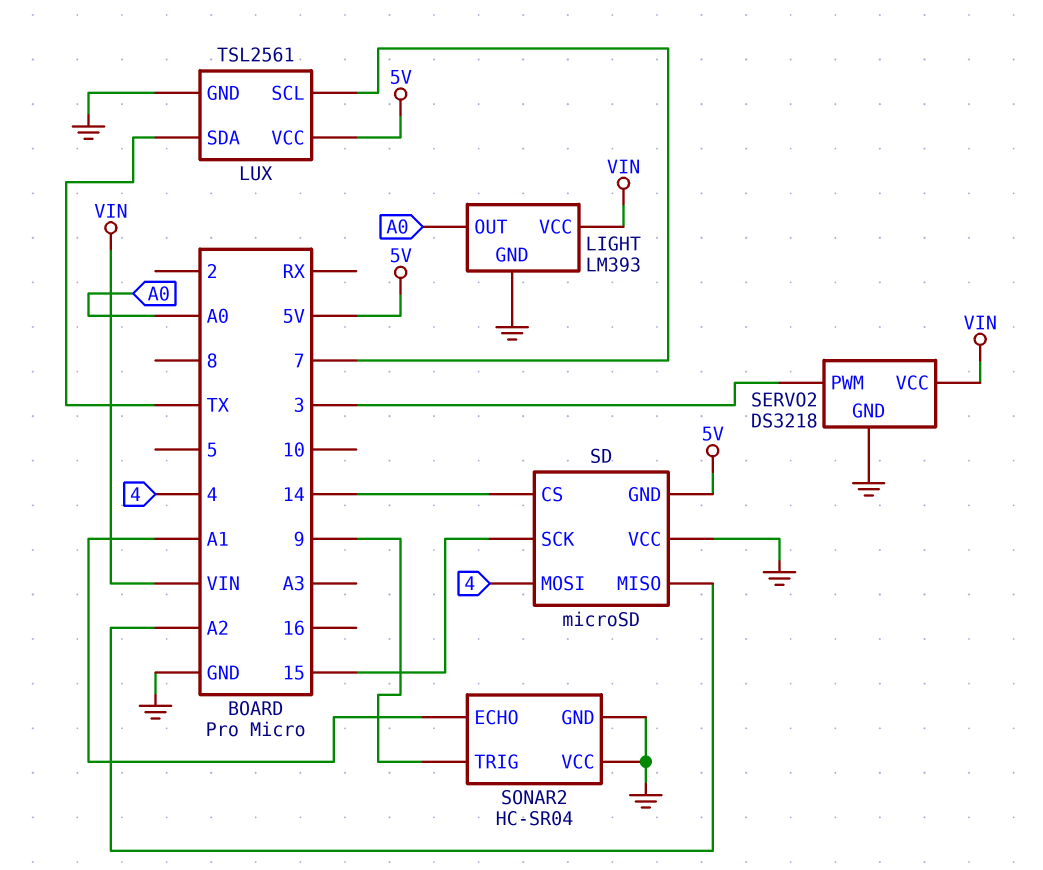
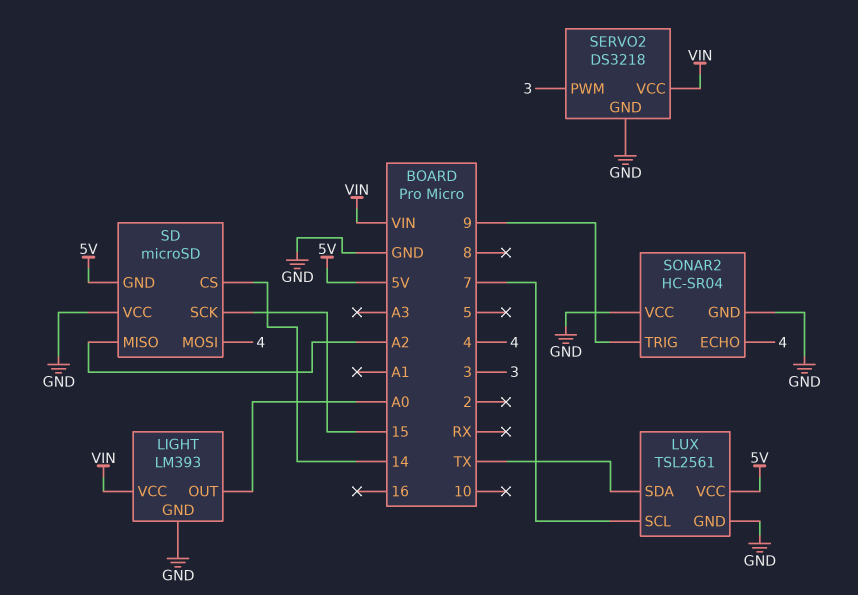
SONAR2 pin ECHO: A1 -> 4

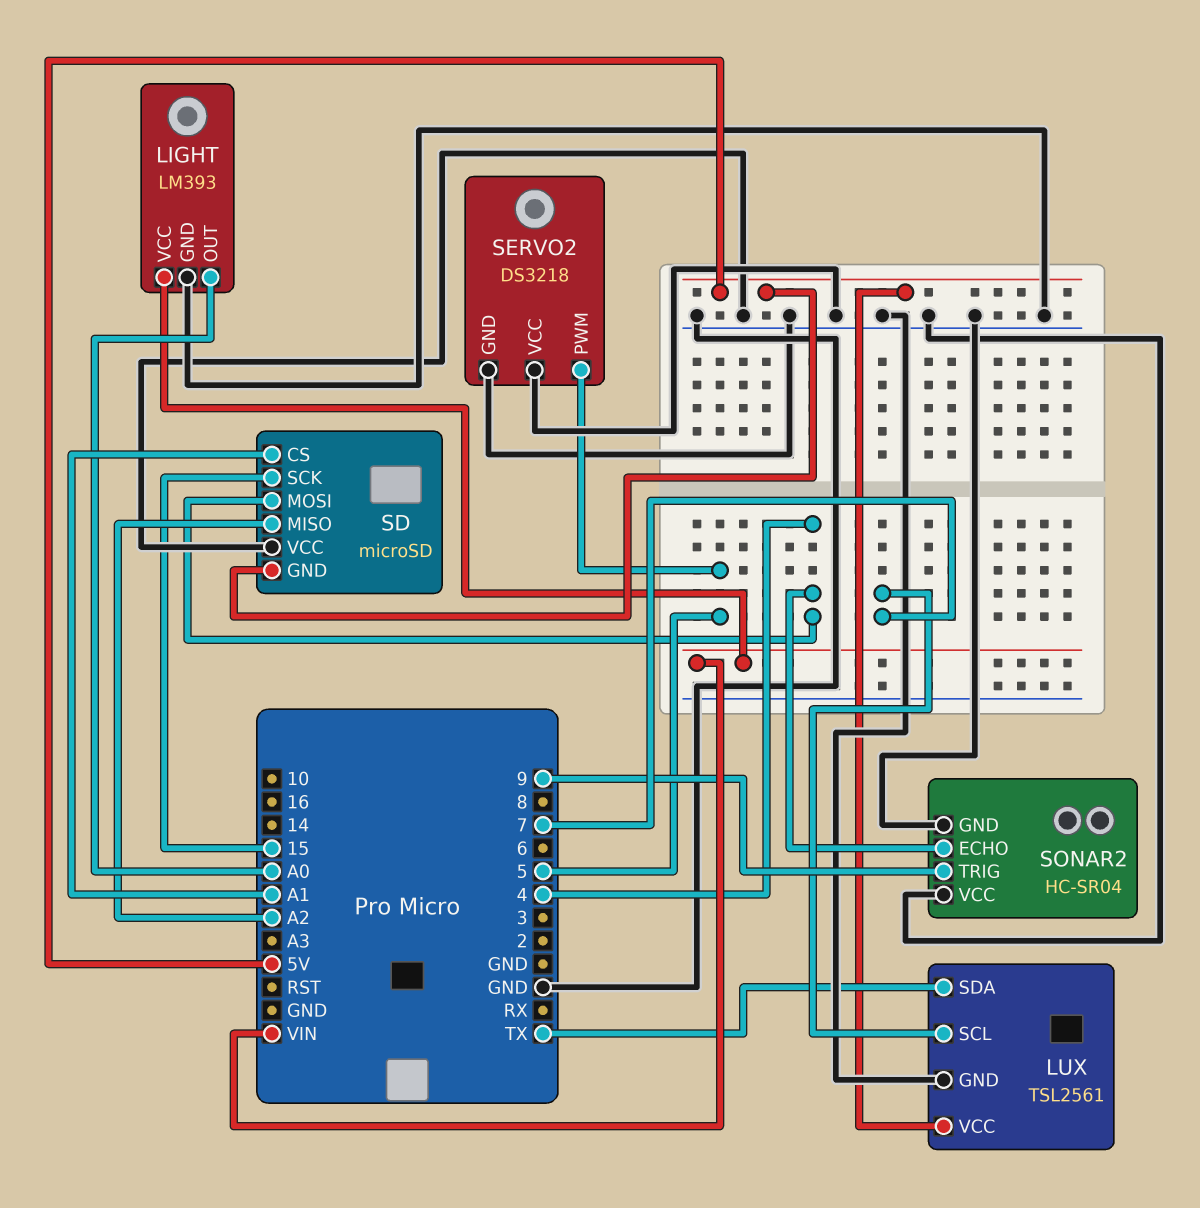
SD pin CS: 14 -> A1
SERVO2 pin PWM: 3 -> 5
SERVO2 pin VCC: VIN -> GND

